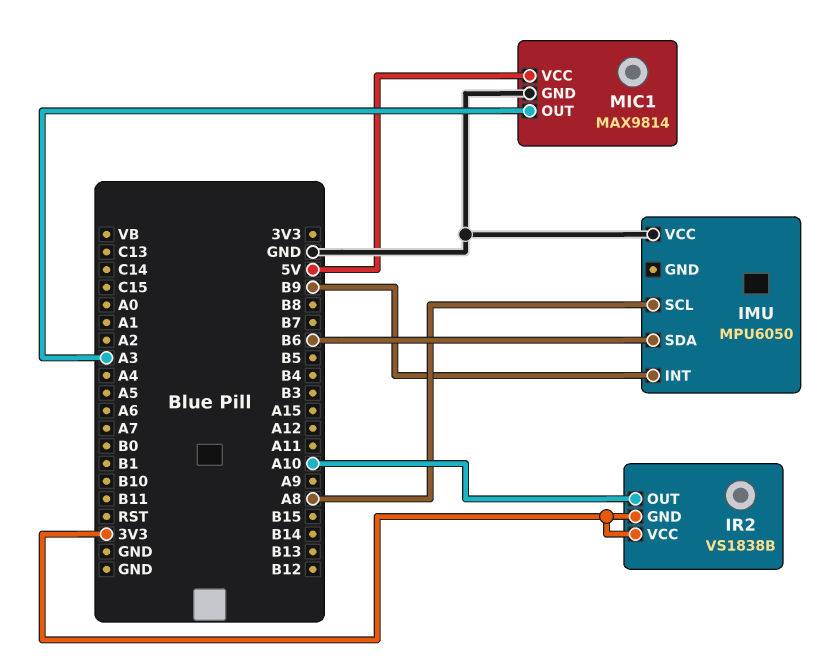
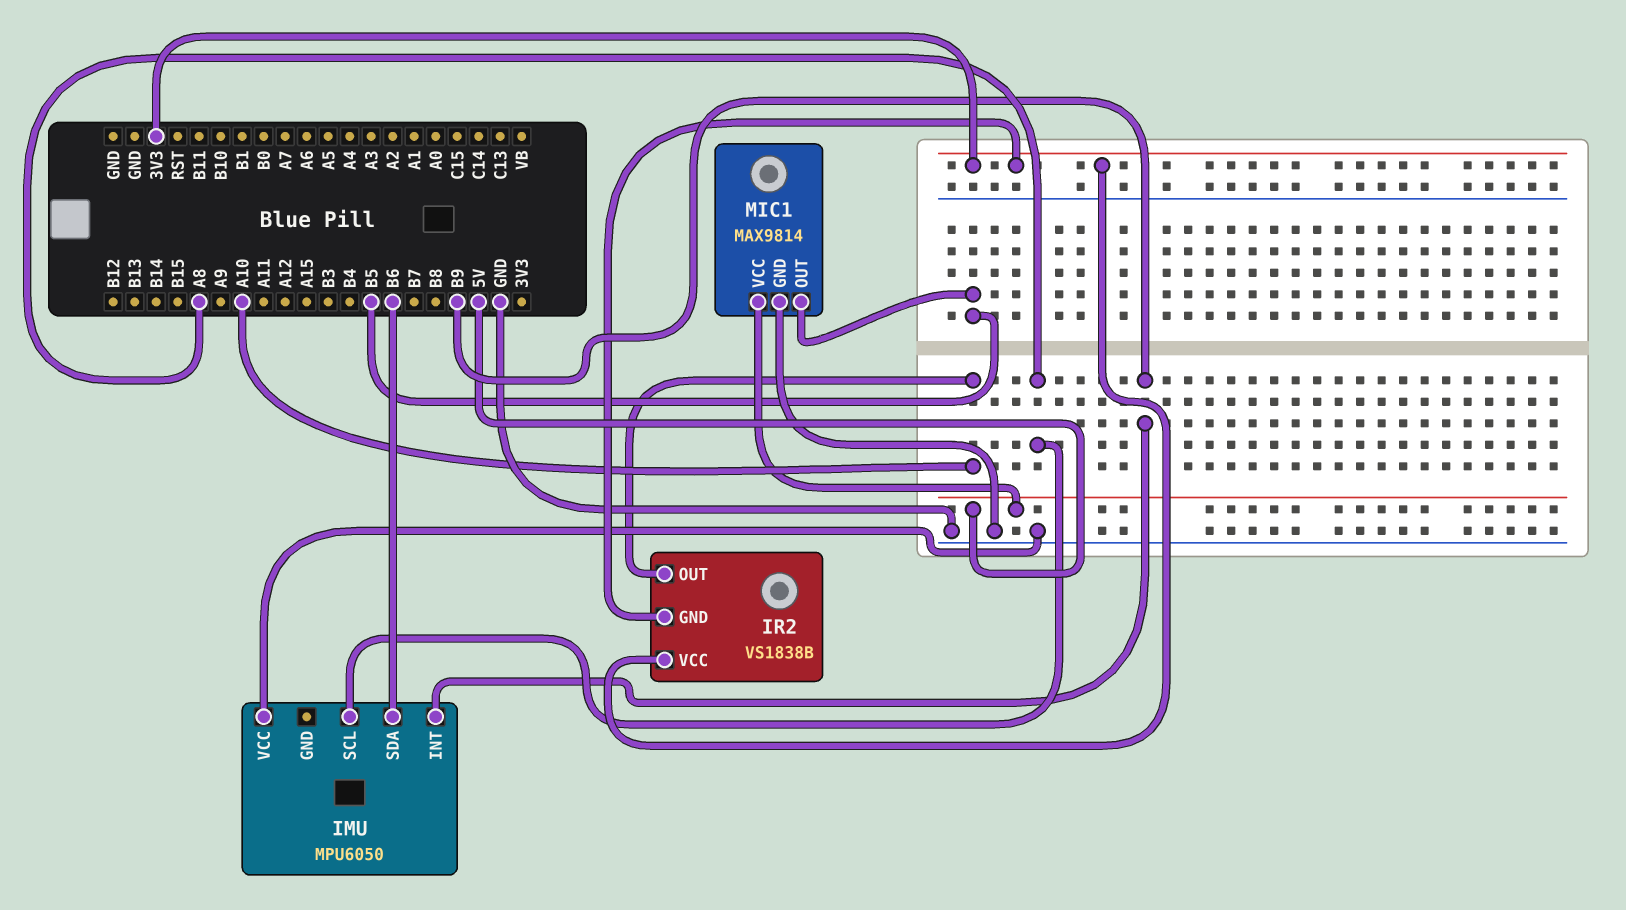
MIC1 pin OUT: A3 -> B5

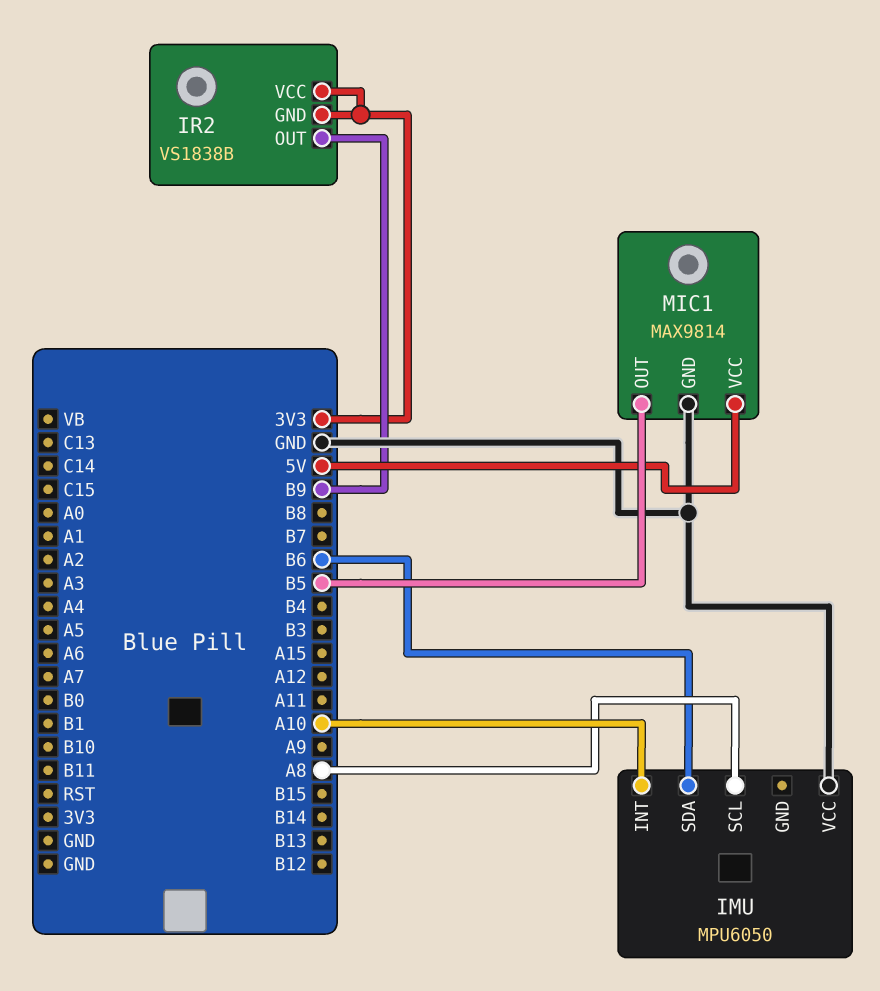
IMU pin INT: B9 -> A10
IR2 pin OUT: A10 -> B9

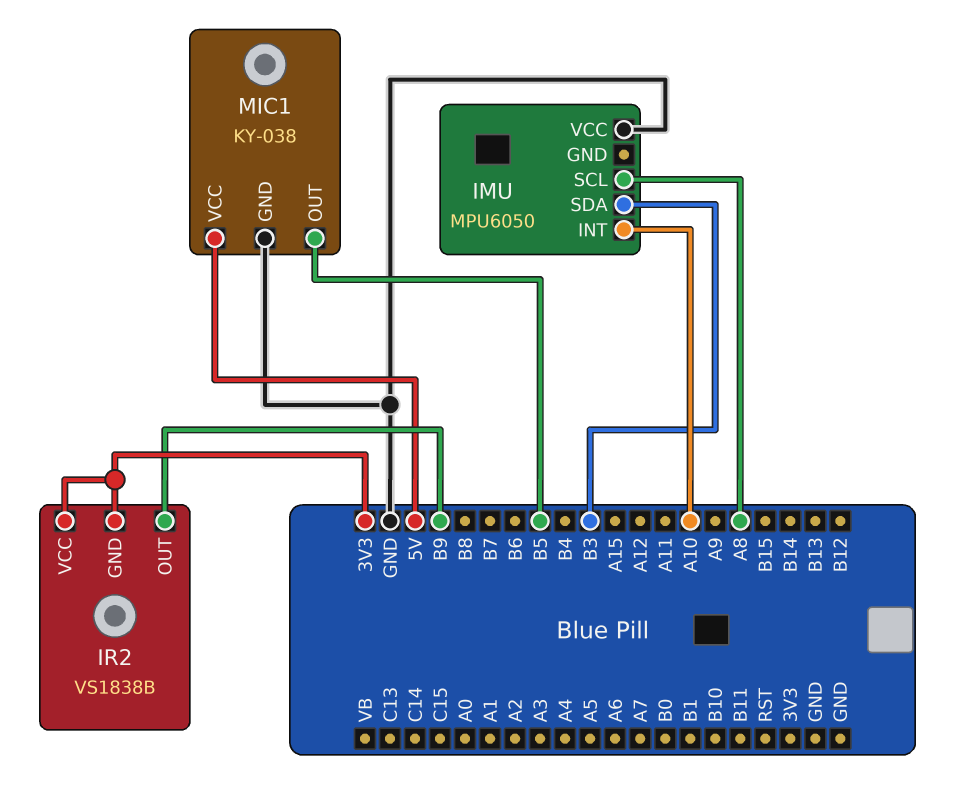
IMU pin SDA: B6 -> B3
MIC1: MAX9814 -> KY-038

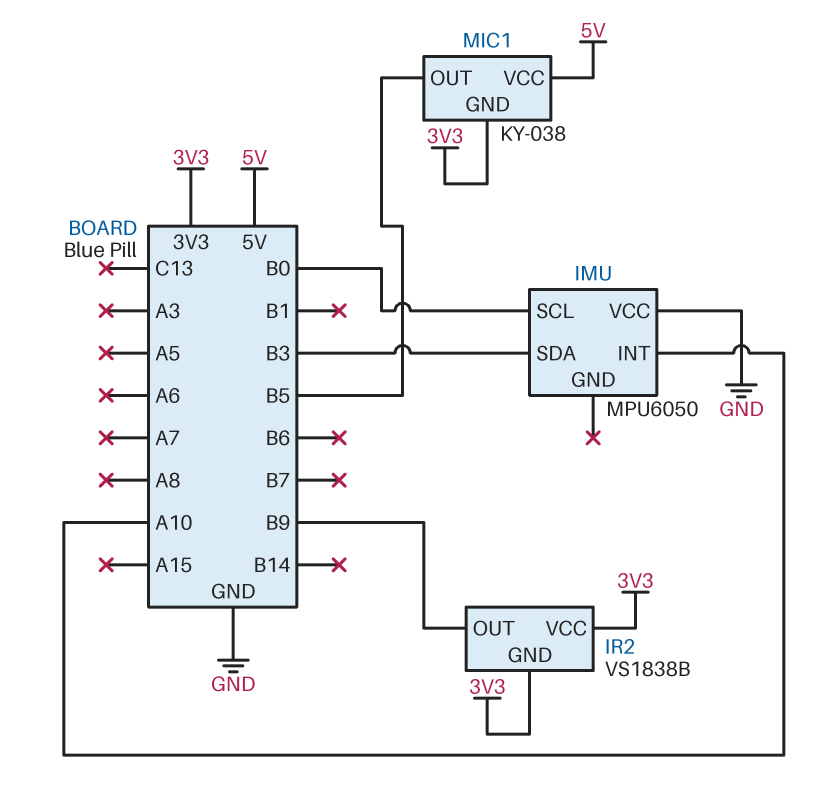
IMU pin SCL: A8 -> B0
MIC1 pin GND: GND -> 3V3

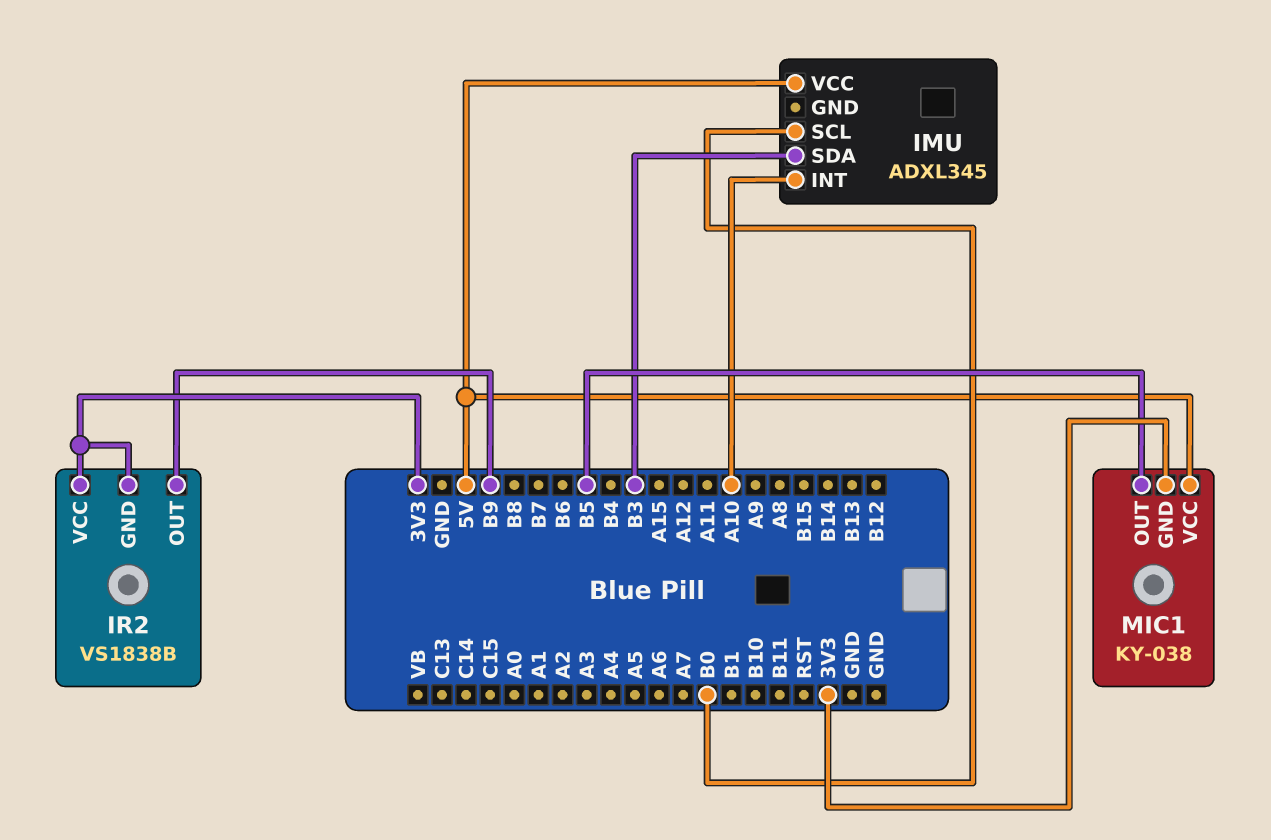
IMU: MPU6050 -> ADXL345
IMU pin VCC: GND -> 5V

